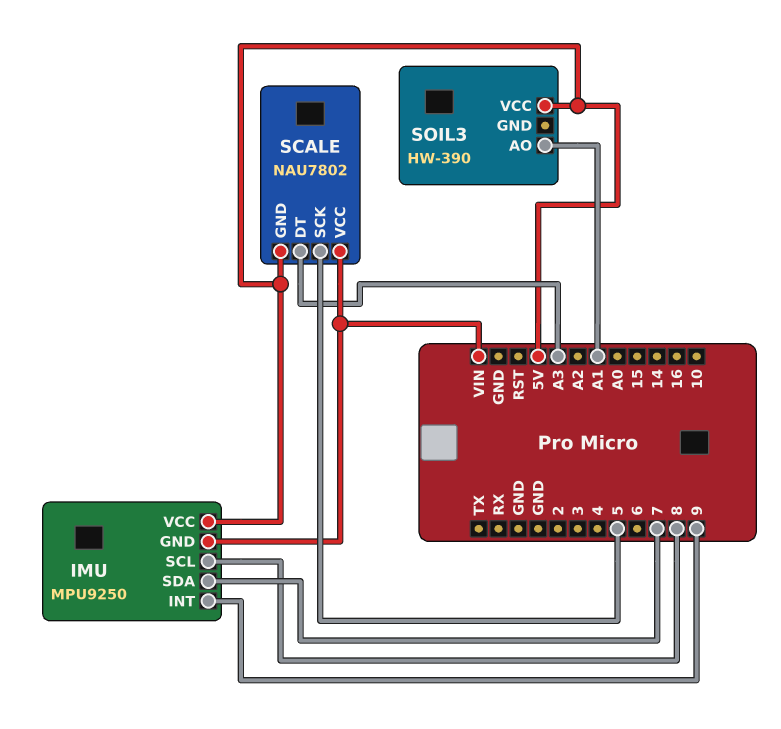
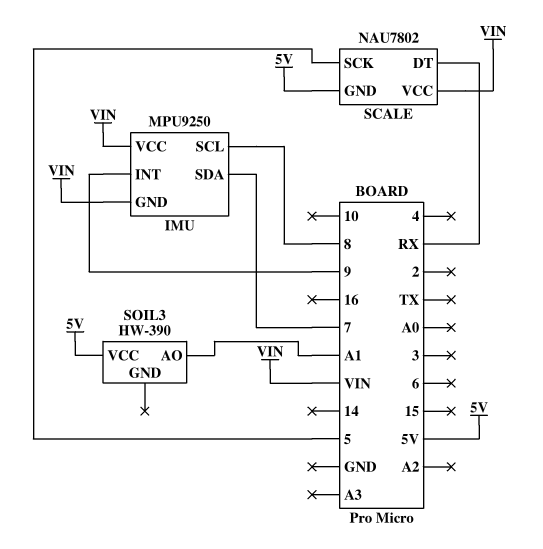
IMU pin VCC: 5V -> VIN
SCALE pin DT: A3 -> RX

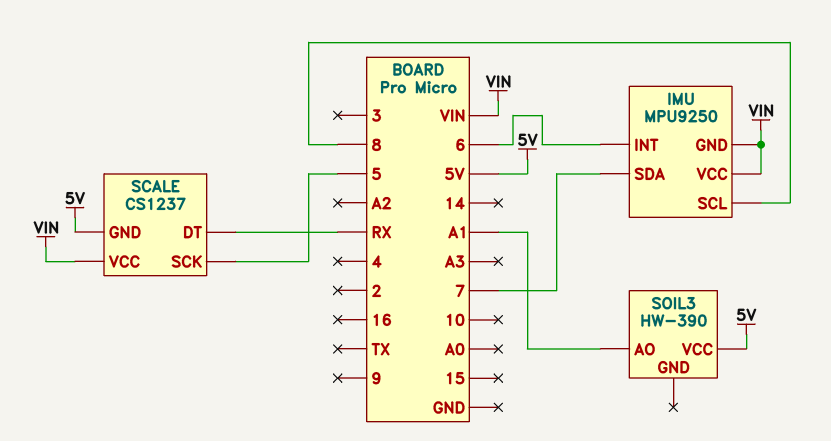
IMU pin INT: 9 -> 6
SCALE: NAU7802 -> CS1237

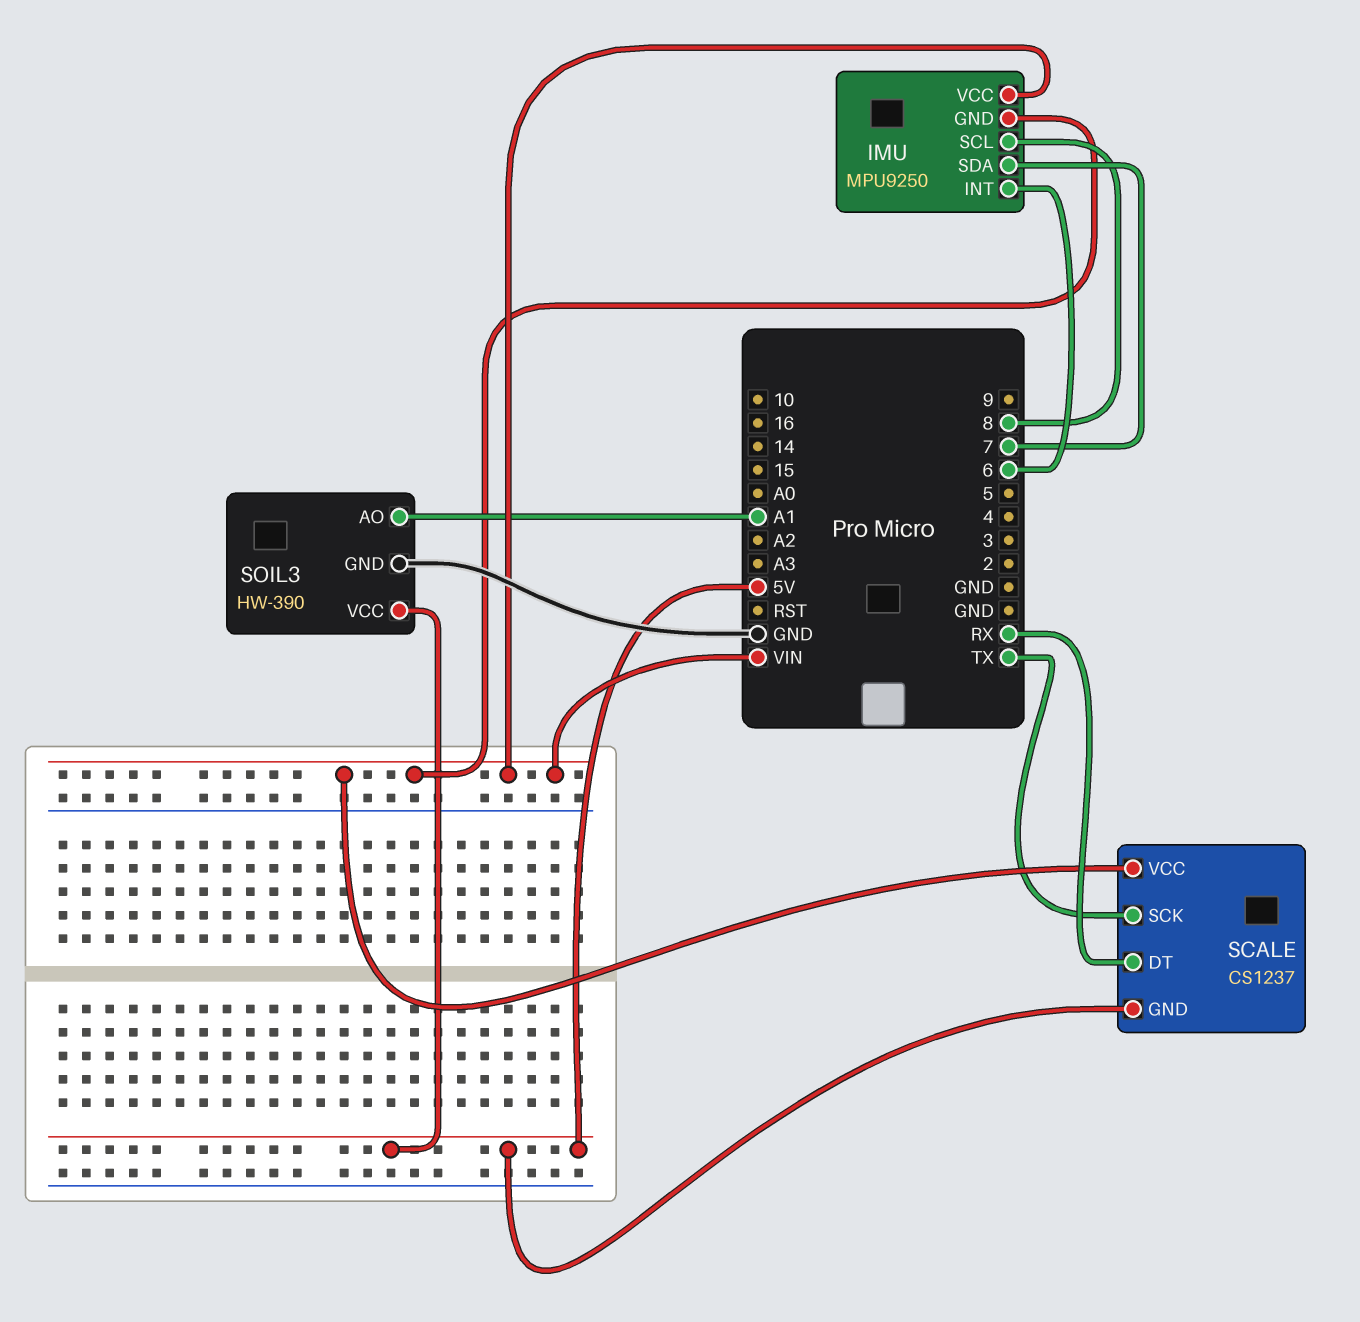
SCALE pin SCK: 5 -> TX
SOIL3 pin GND: none -> GND

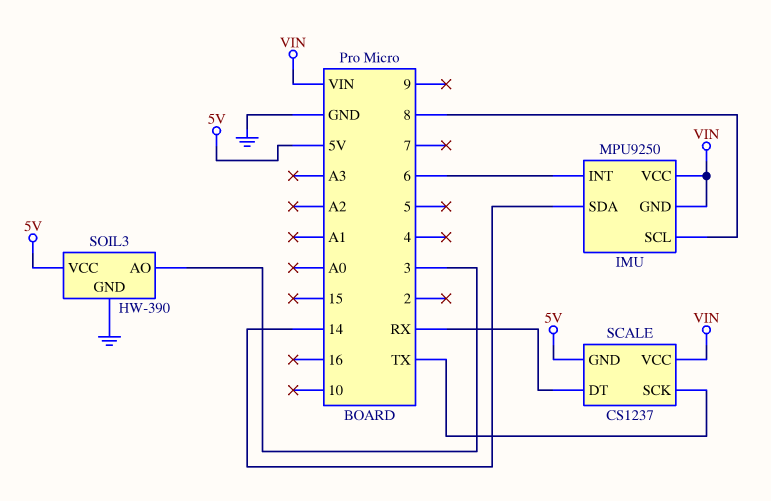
IMU pin SDA: 7 -> 14
SOIL3 pin AO: A1 -> 3

